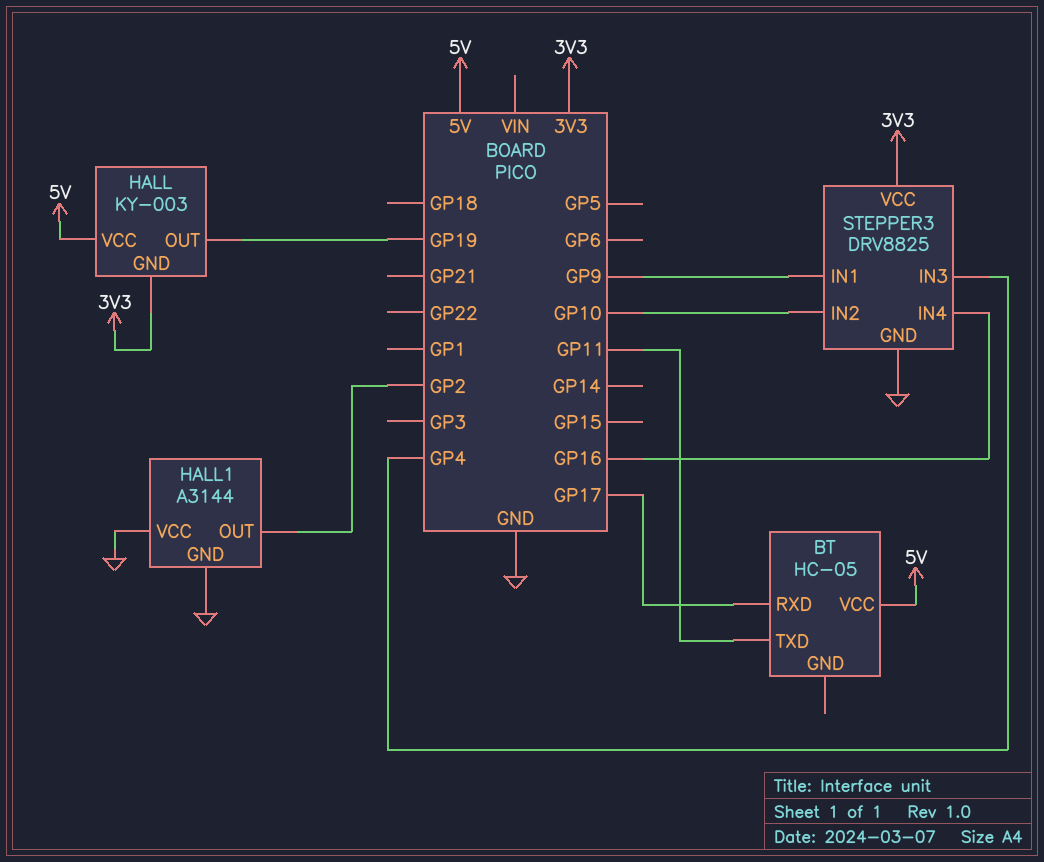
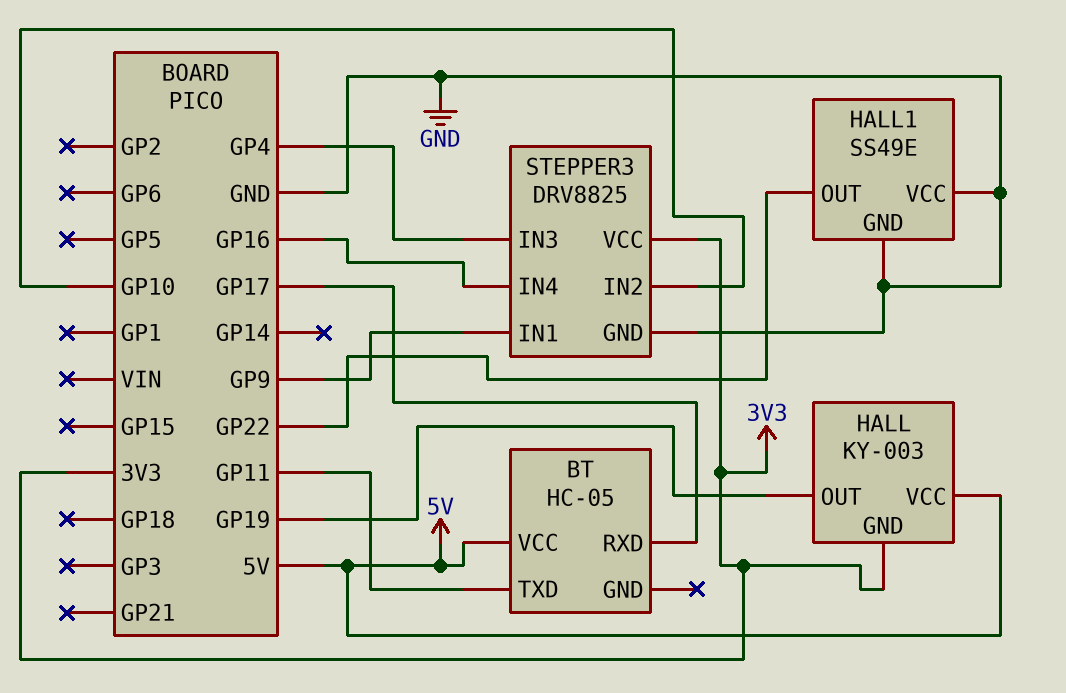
HALL1: A3144 -> SS49E
HALL1 pin OUT: GP2 -> GP22

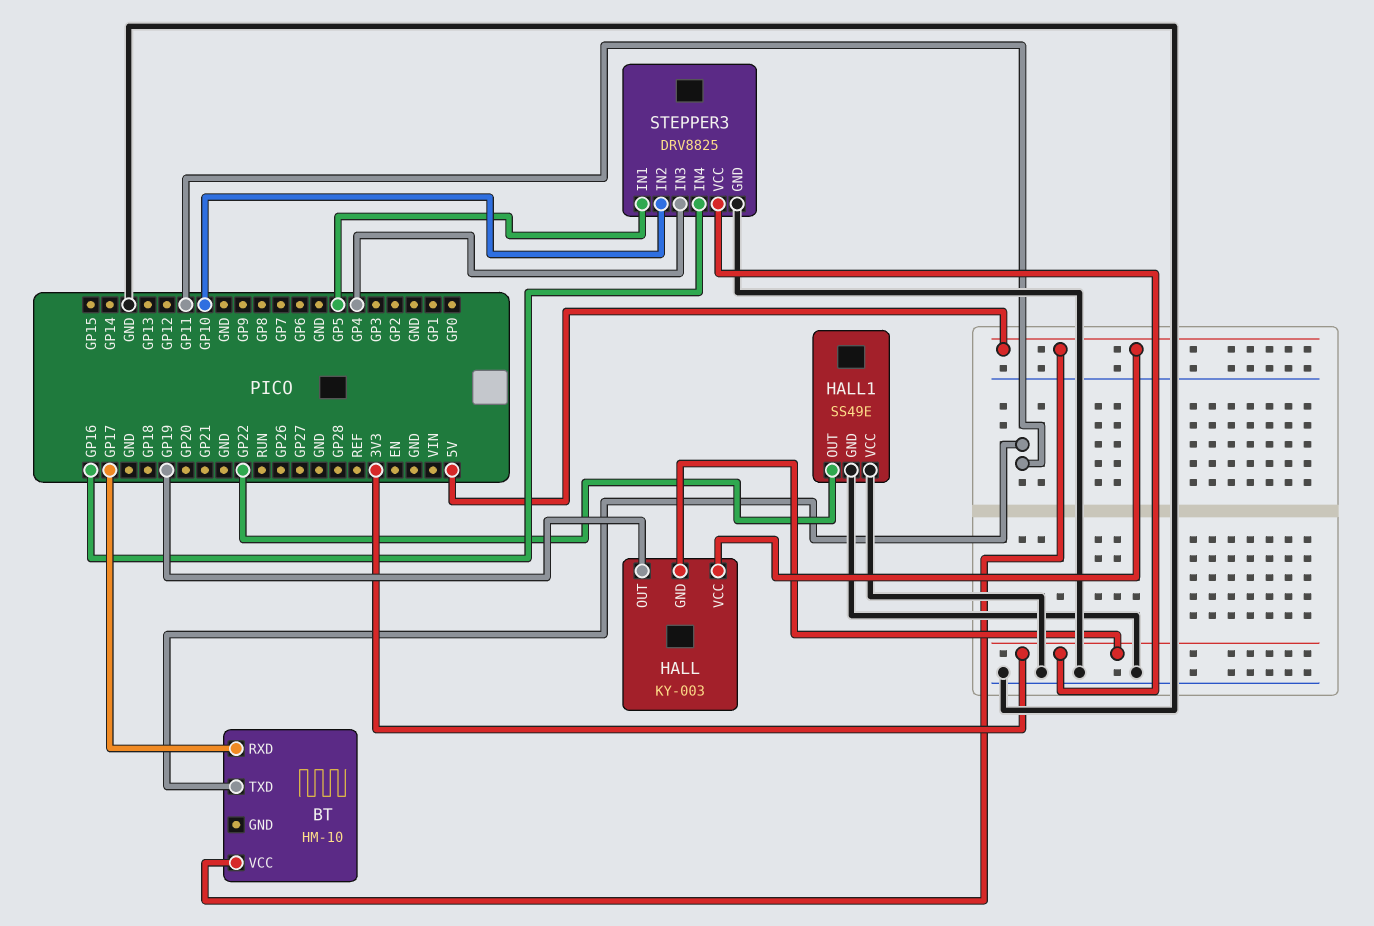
BT: HC-05 -> HM-10
STEPPER3 pin IN1: GP9 -> GP5

